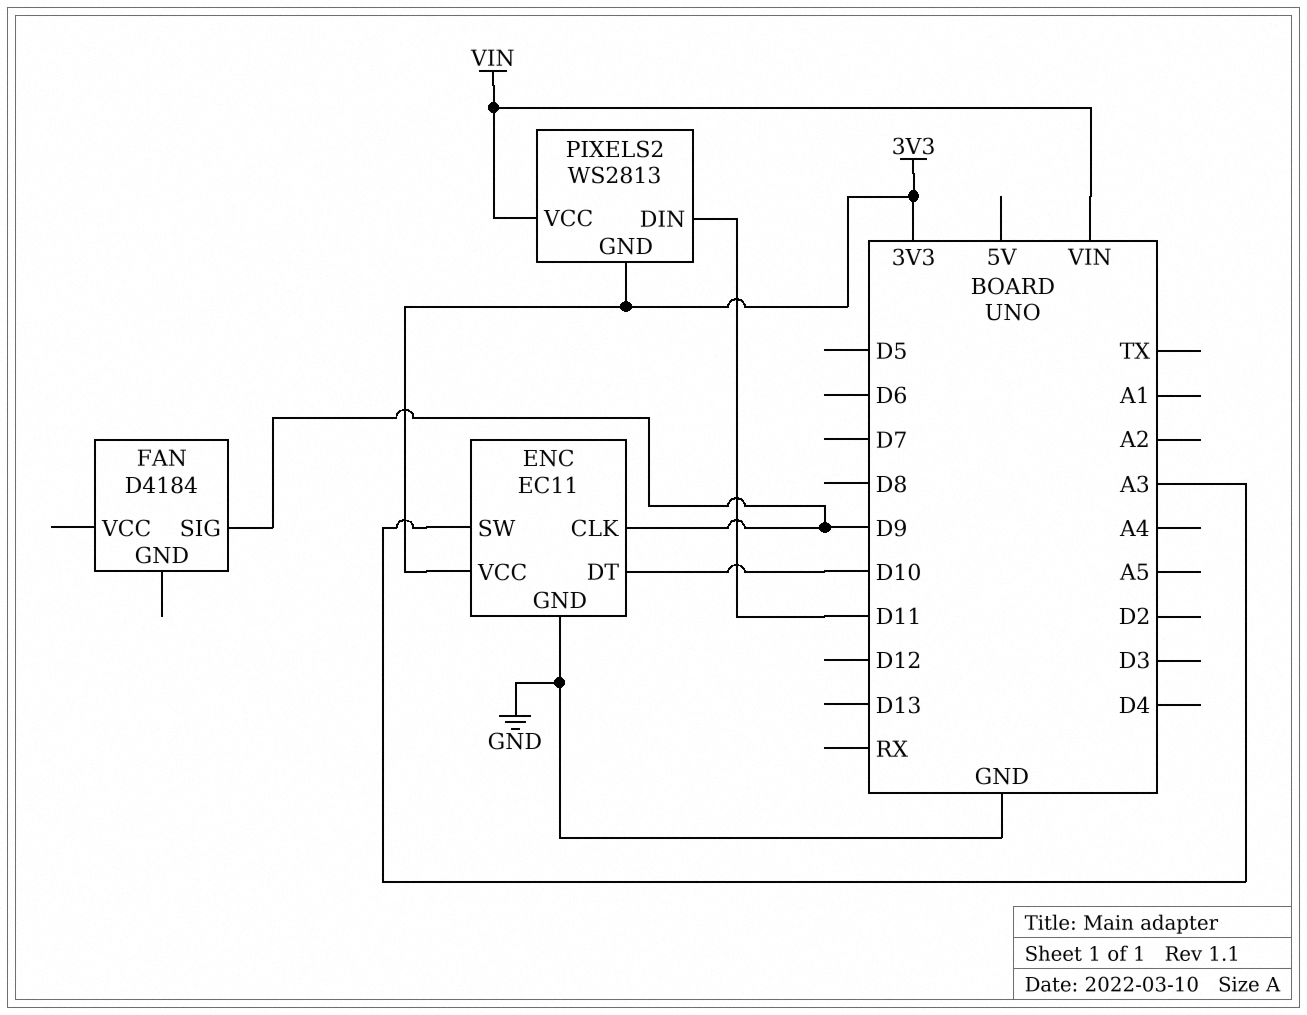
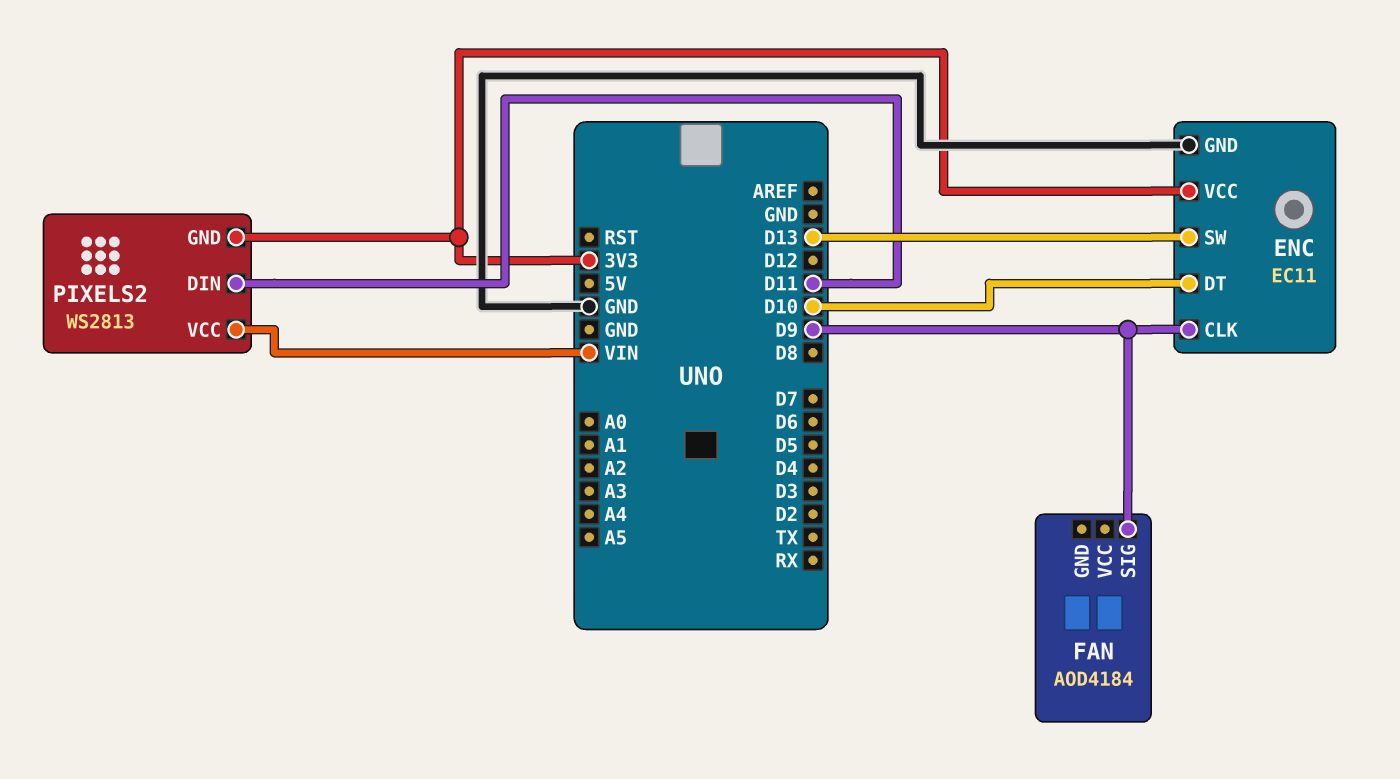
ENC pin SW: A3 -> D13
FAN: D4184 -> AOD4184

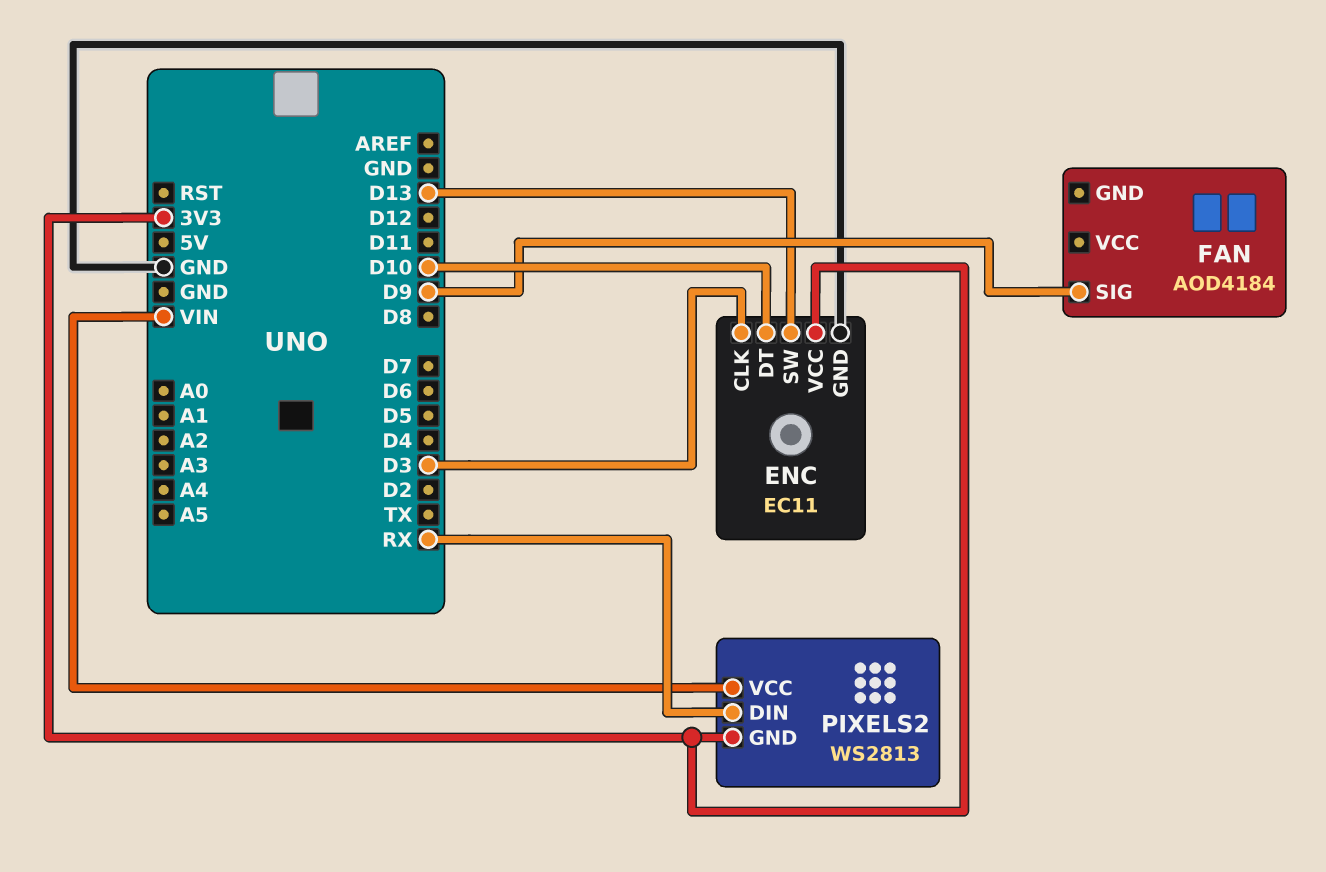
ENC pin CLK: D9 -> D3
PIXELS2 pin DIN: D11 -> RX

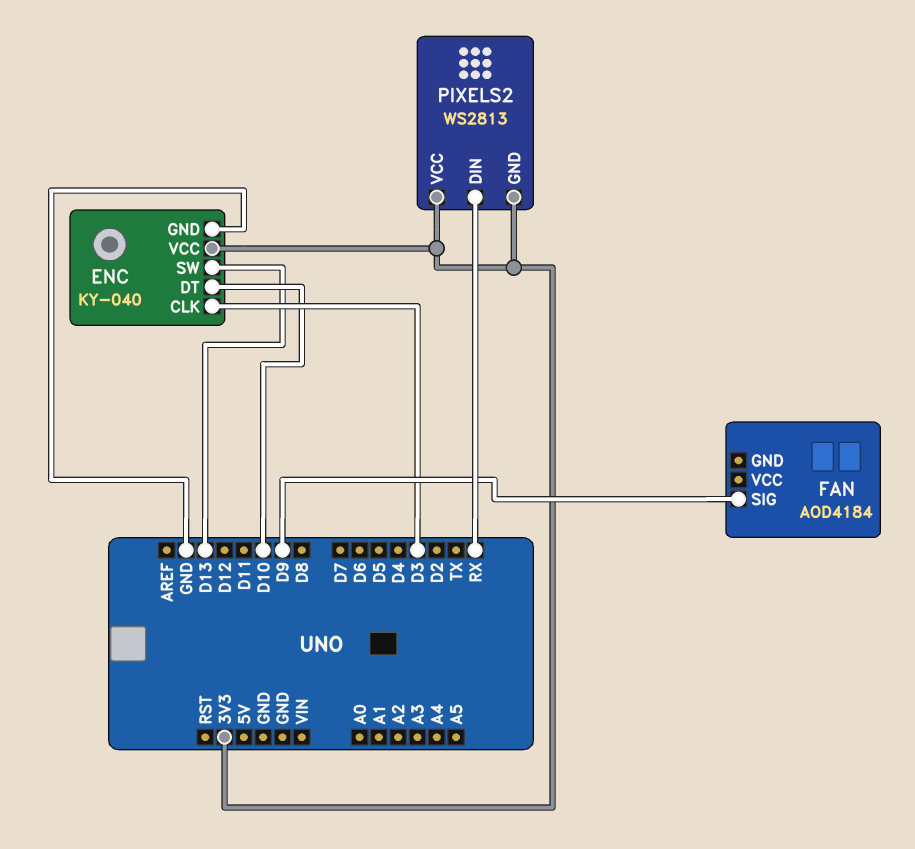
ENC: EC11 -> KY-040
PIXELS2 pin VCC: VIN -> 3V3

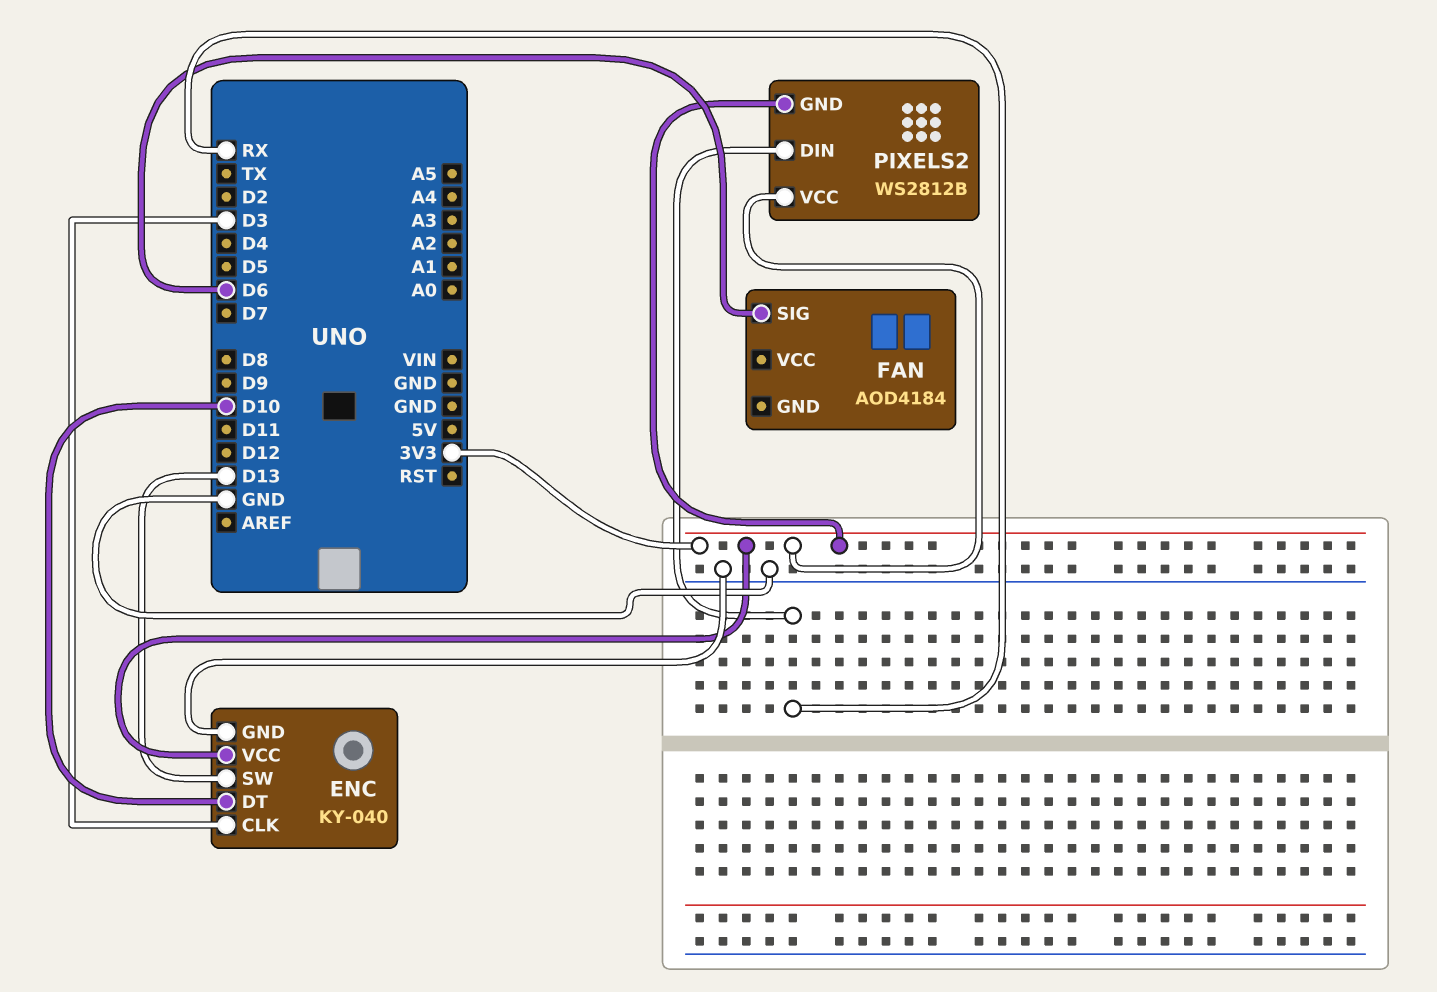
FAN pin SIG: D9 -> D6
PIXELS2: WS2813 -> WS2812B

